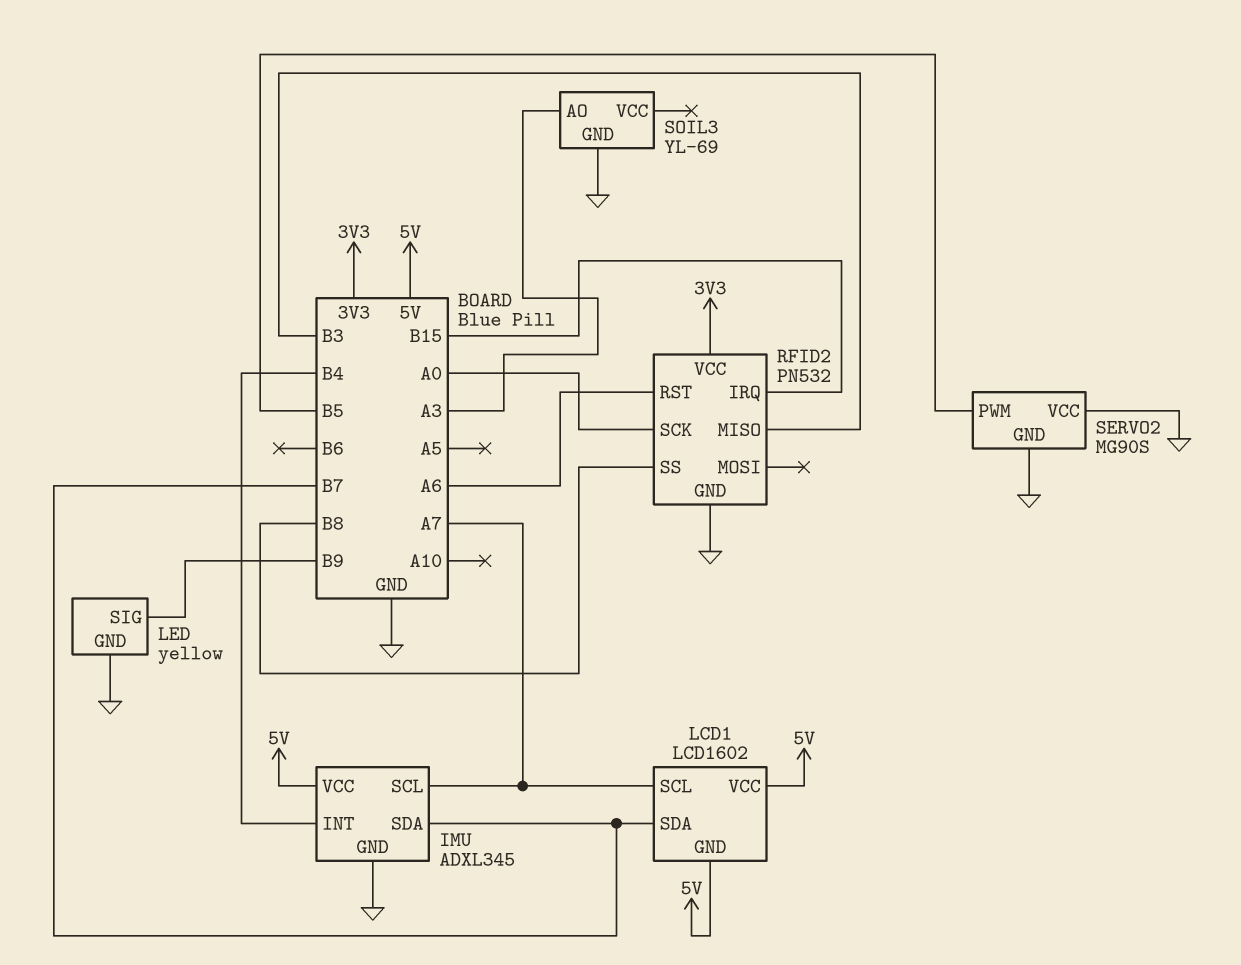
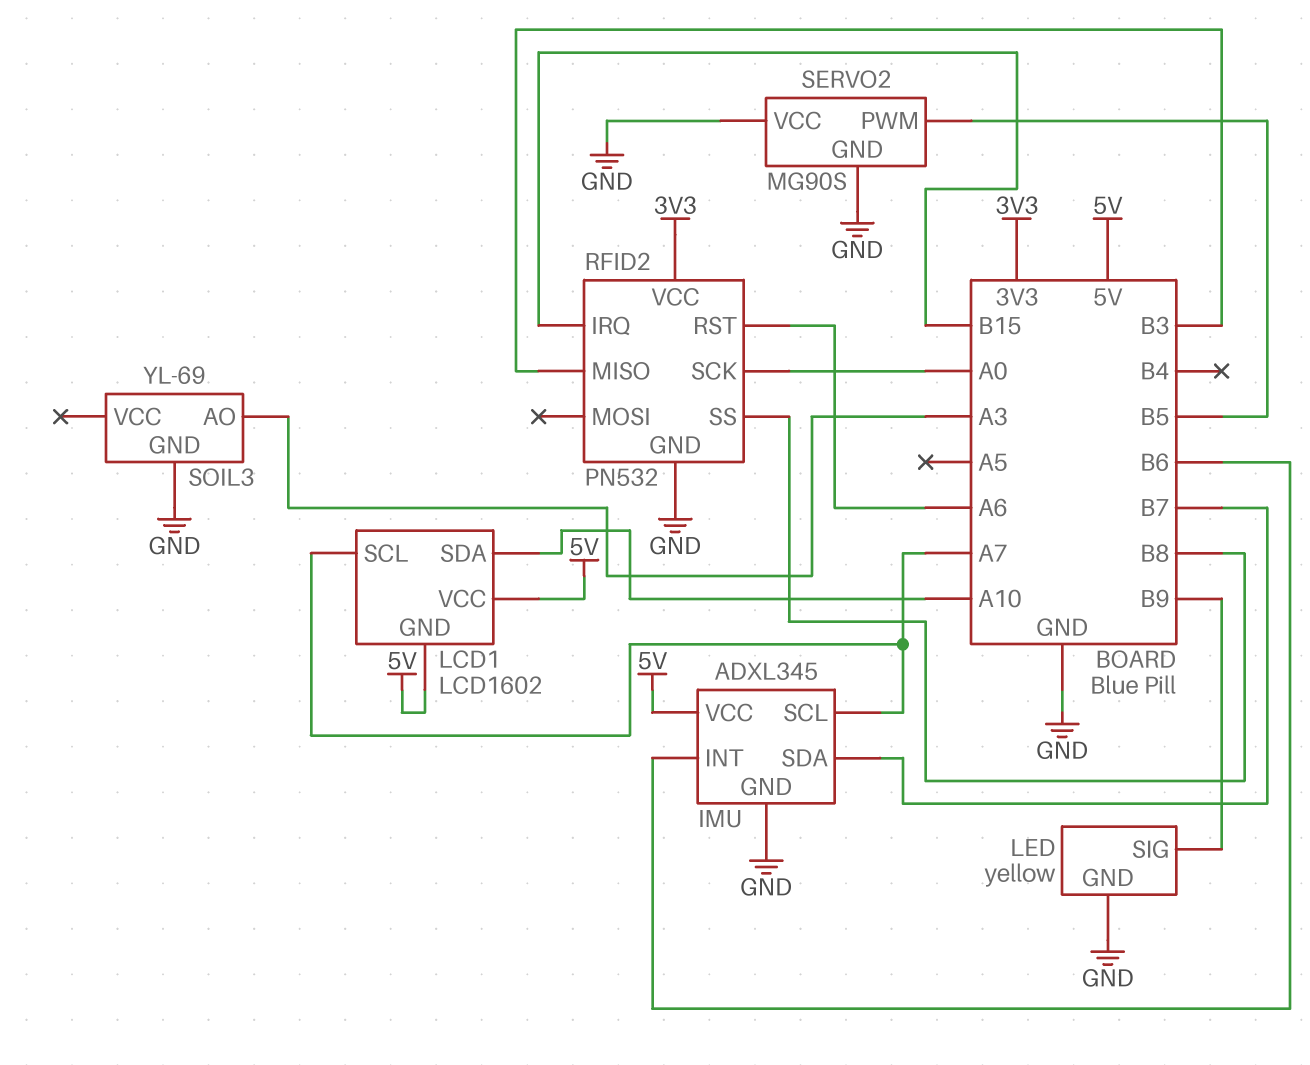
IMU pin INT: B4 -> B6
LCD1 pin SDA: B7 -> A10

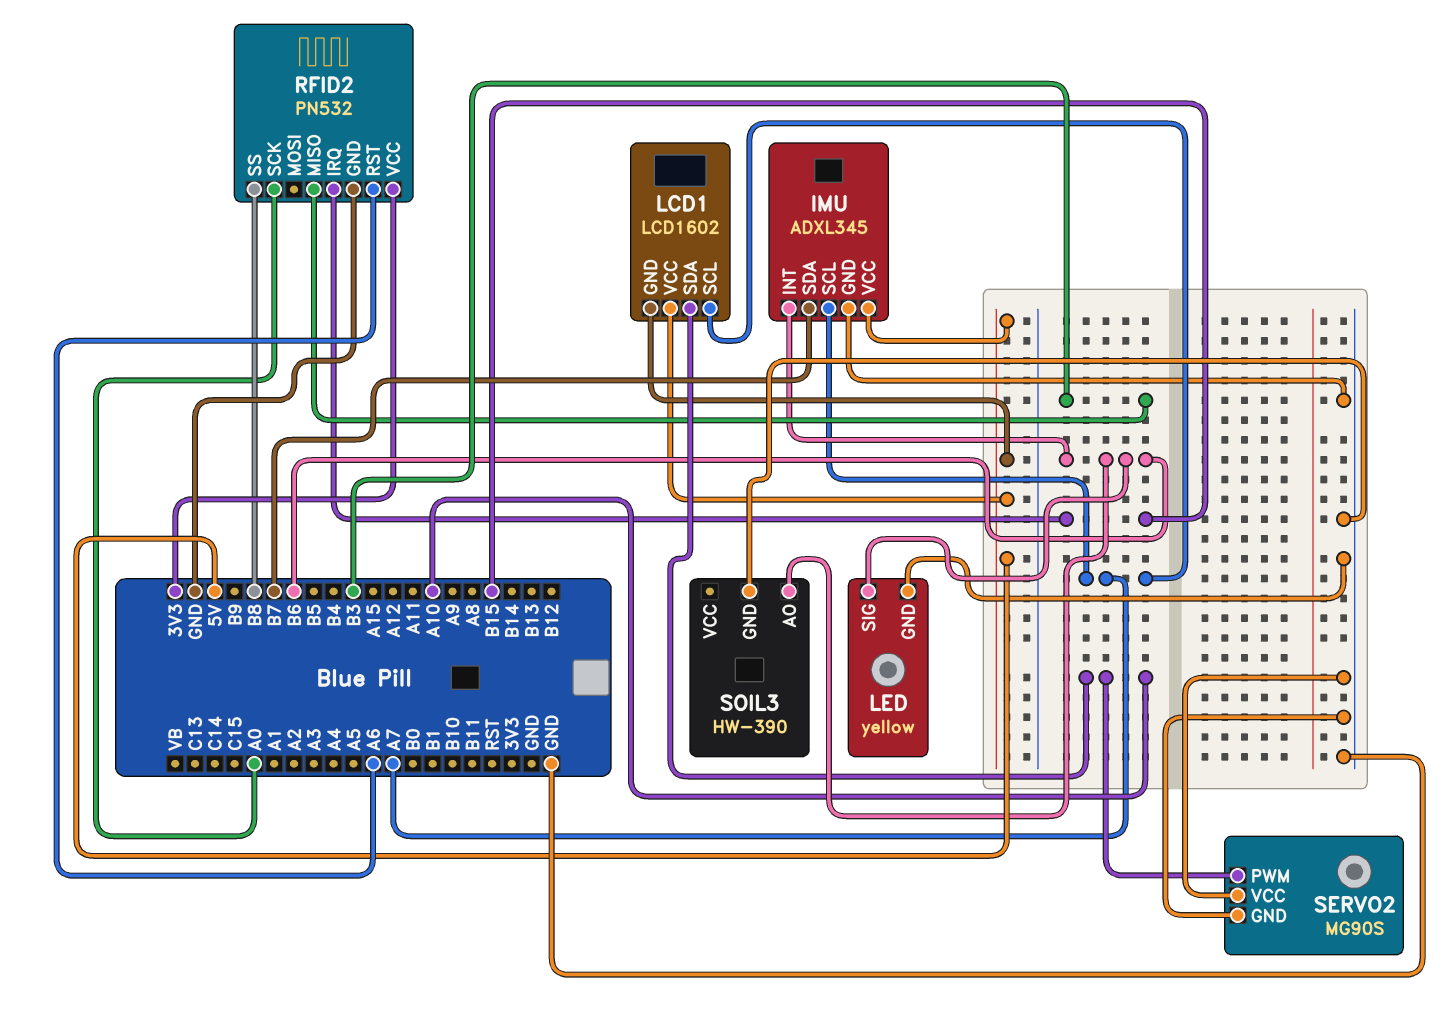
LED pin SIG: B9 -> B6
SERVO2 pin PWM: B5 -> A10
SOIL3: YL-69 -> HW-390
SOIL3 pin AO: A3 -> B6

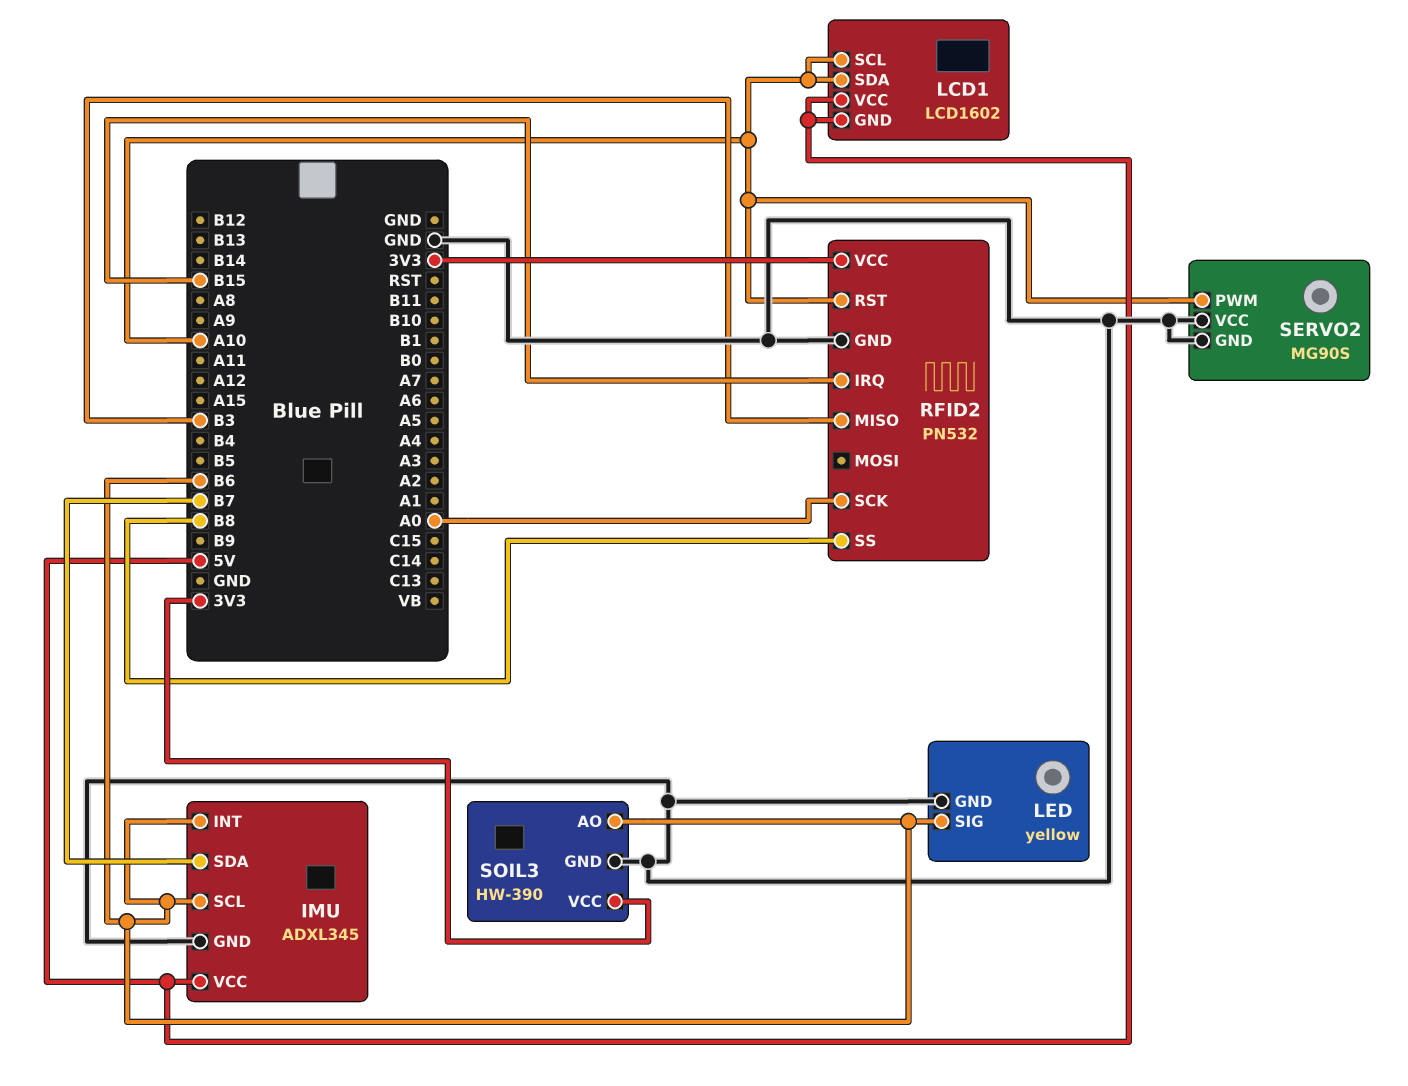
IMU pin SCL: A7 -> B6
LCD1 pin SCL: A7 -> A10
RFID2 pin RST: A6 -> A10
SOIL3 pin VCC: none -> 3V3

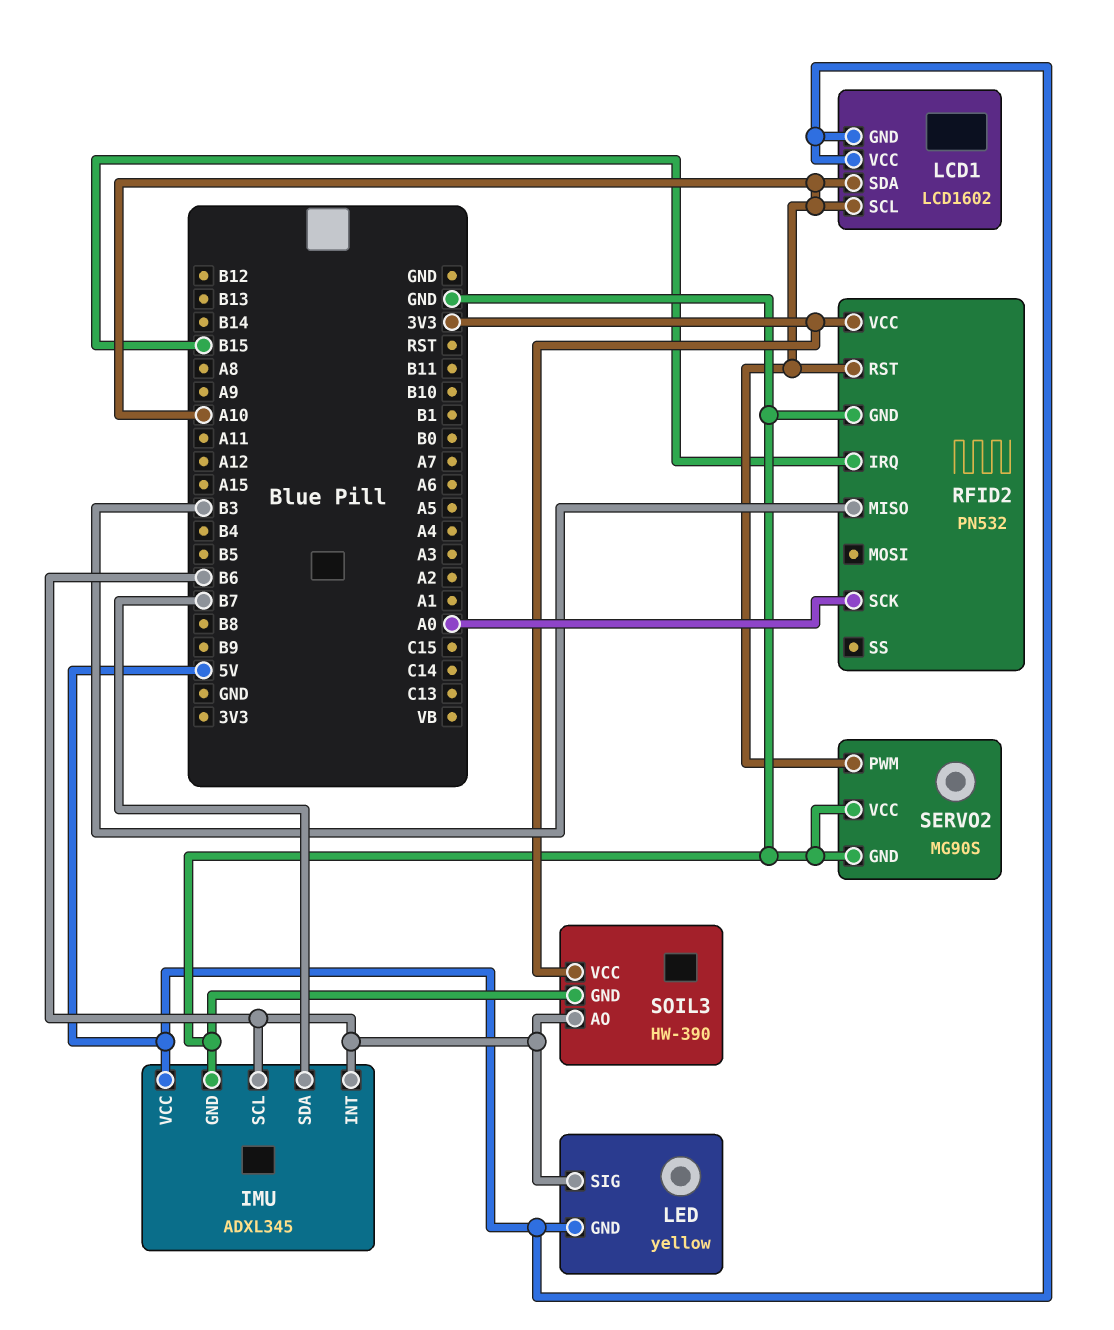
LED pin GND: GND -> 5V
RFID2 pin SS: B8 -> none

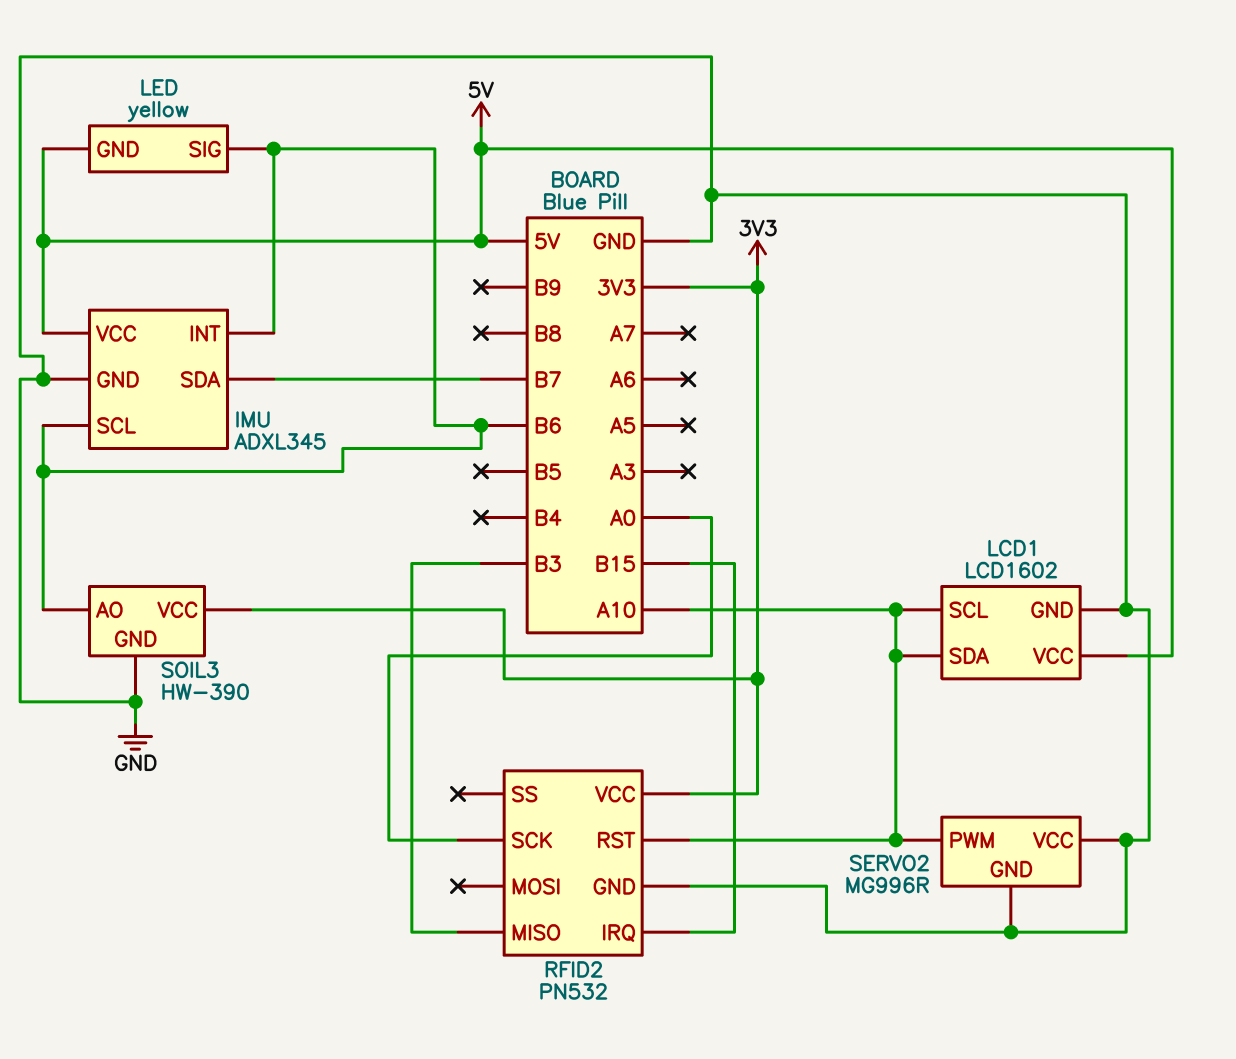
LCD1 pin GND: 5V -> GND
SERVO2: MG90S -> MG996R

